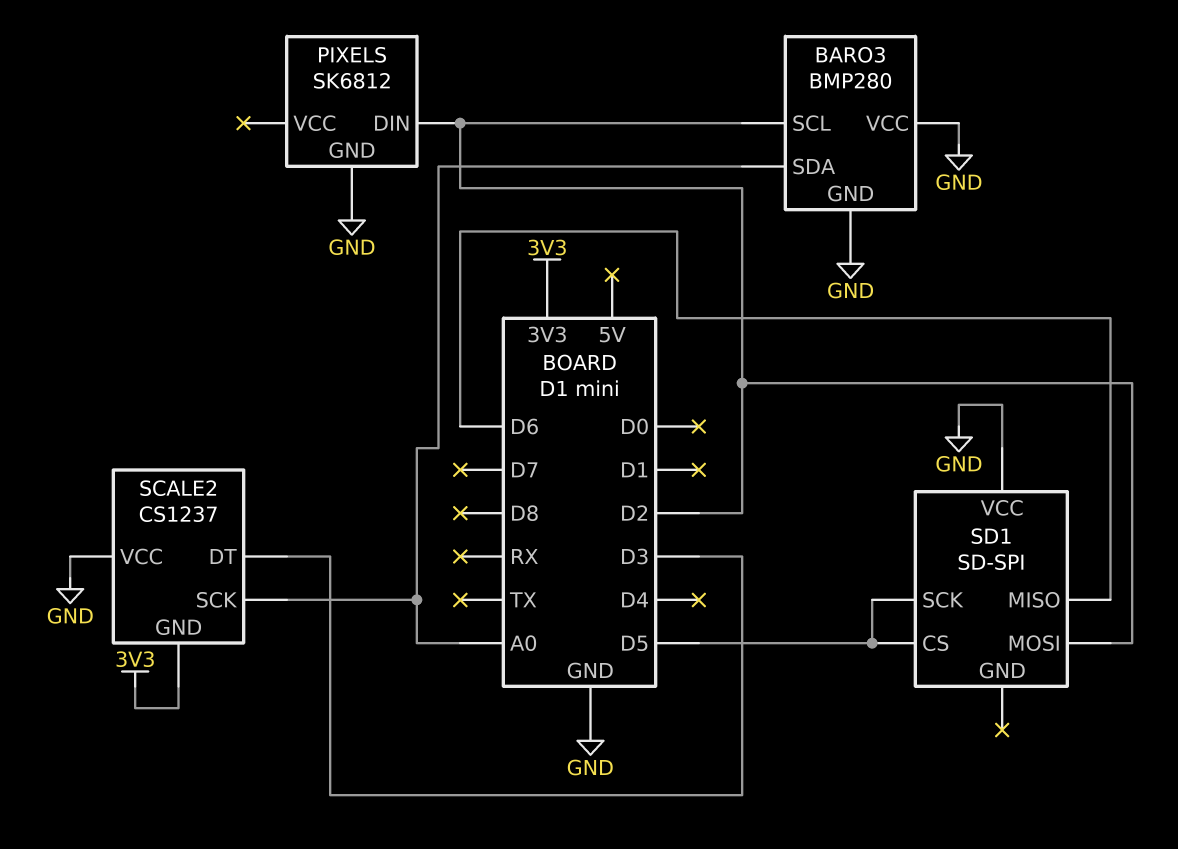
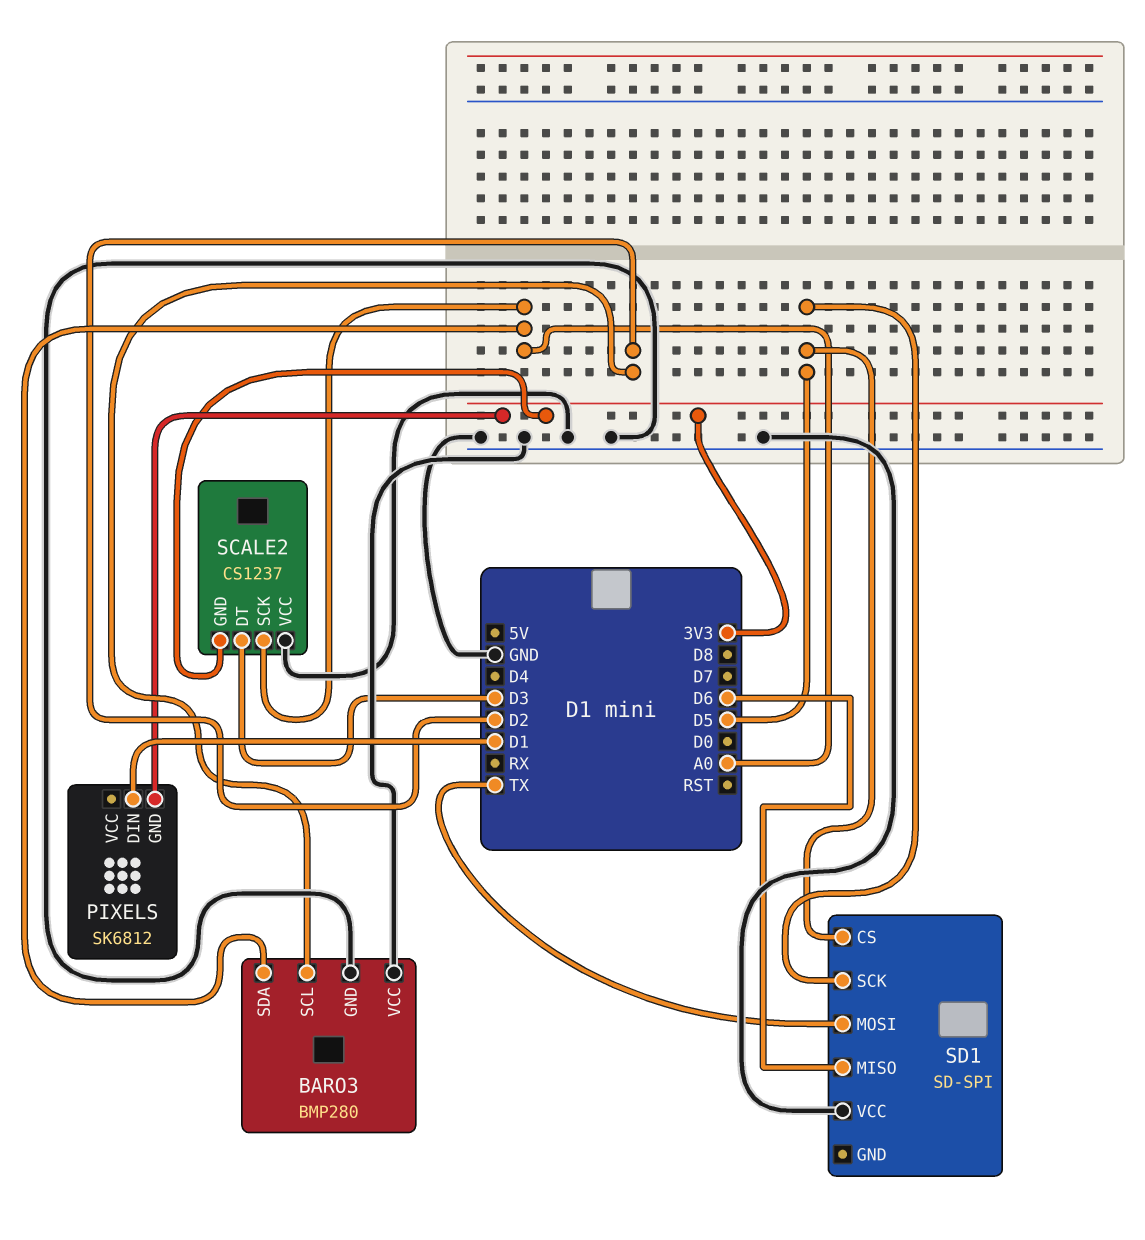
PIXELS pin DIN: D2 -> D1
PIXELS pin GND: GND -> 3V3
SD1 pin MOSI: D2 -> TX

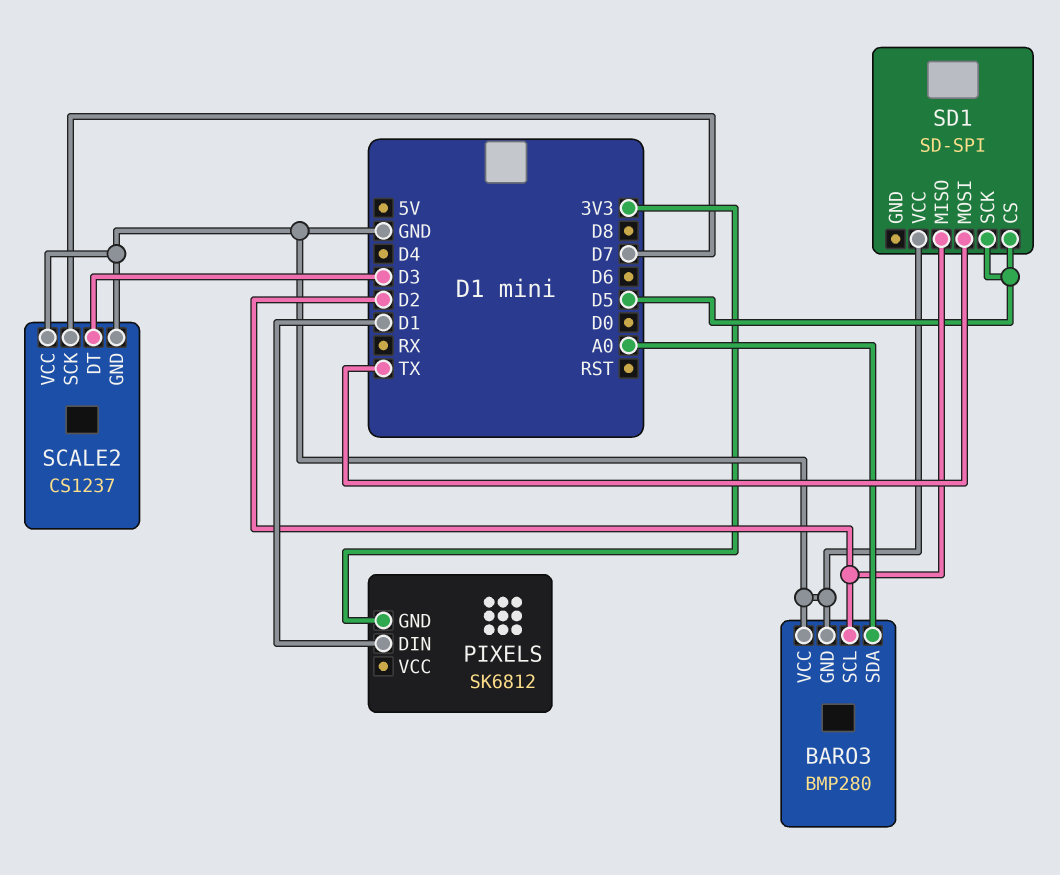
SCALE2 pin GND: 3V3 -> GND
SCALE2 pin SCK: A0 -> D7
SD1 pin MISO: D6 -> D2

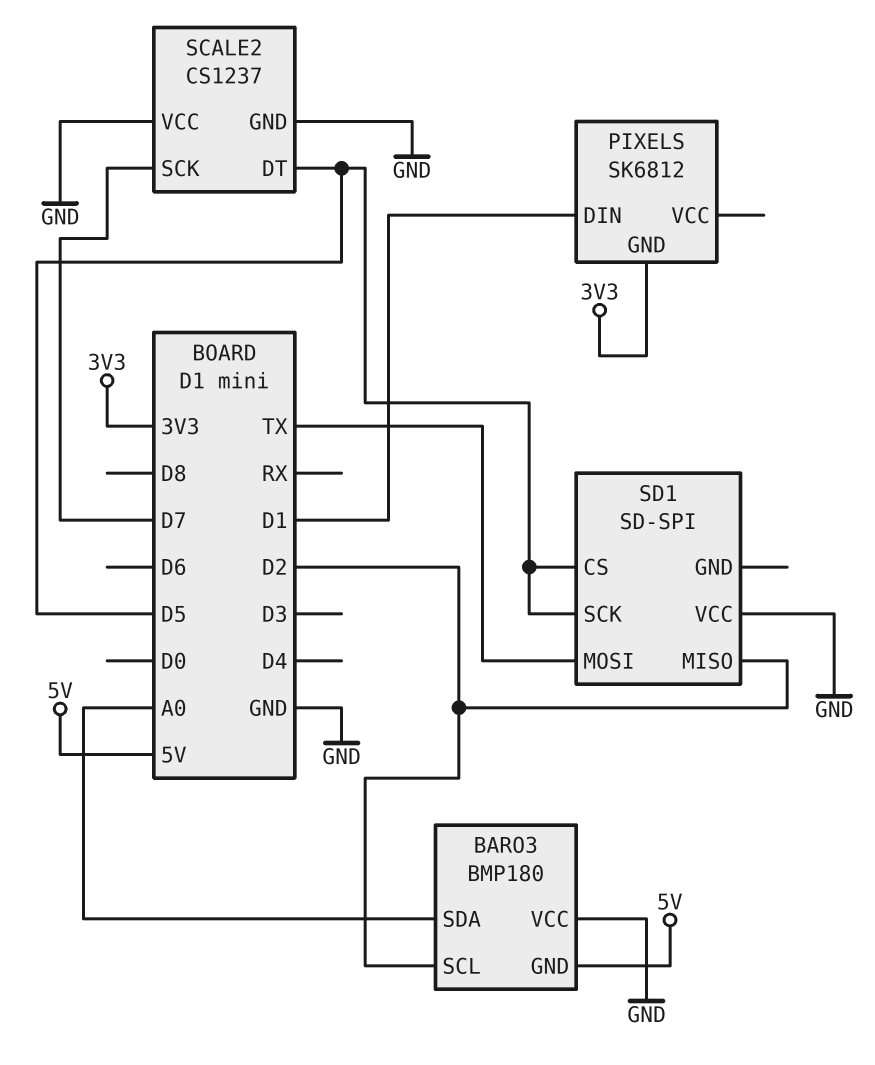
BARO3: BMP280 -> BMP180
BARO3 pin GND: GND -> 5V
SCALE2 pin DT: D3 -> D5

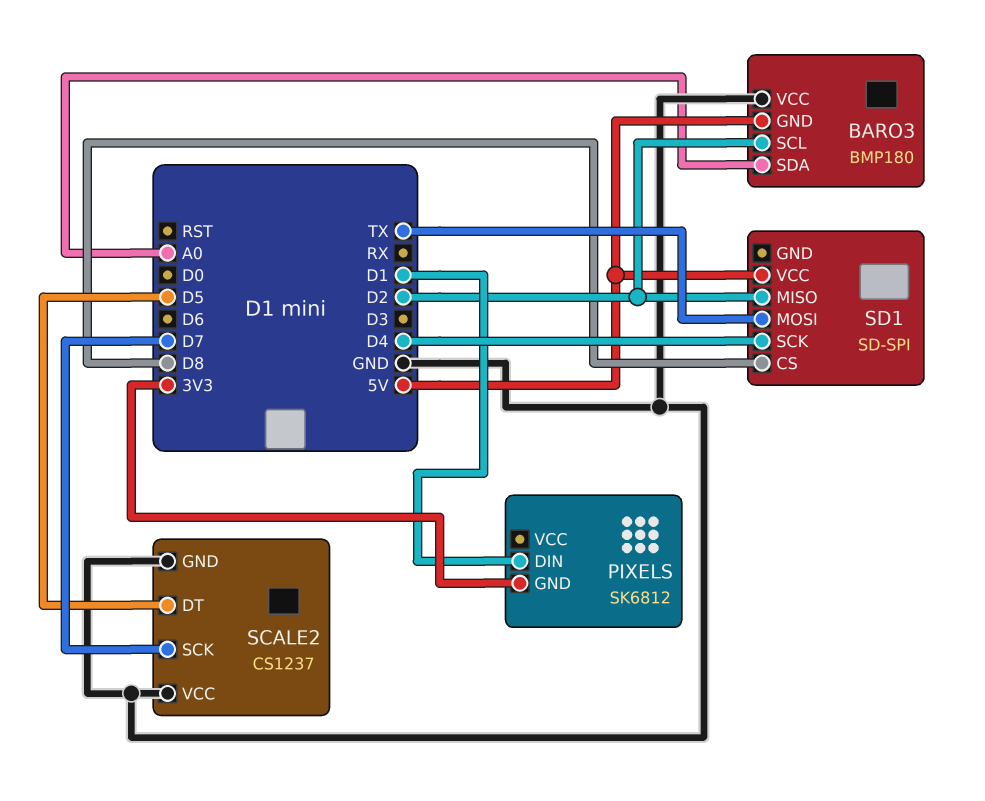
SD1 pin CS: D5 -> D8
SD1 pin SCK: D5 -> D4
SD1 pin VCC: GND -> 5V

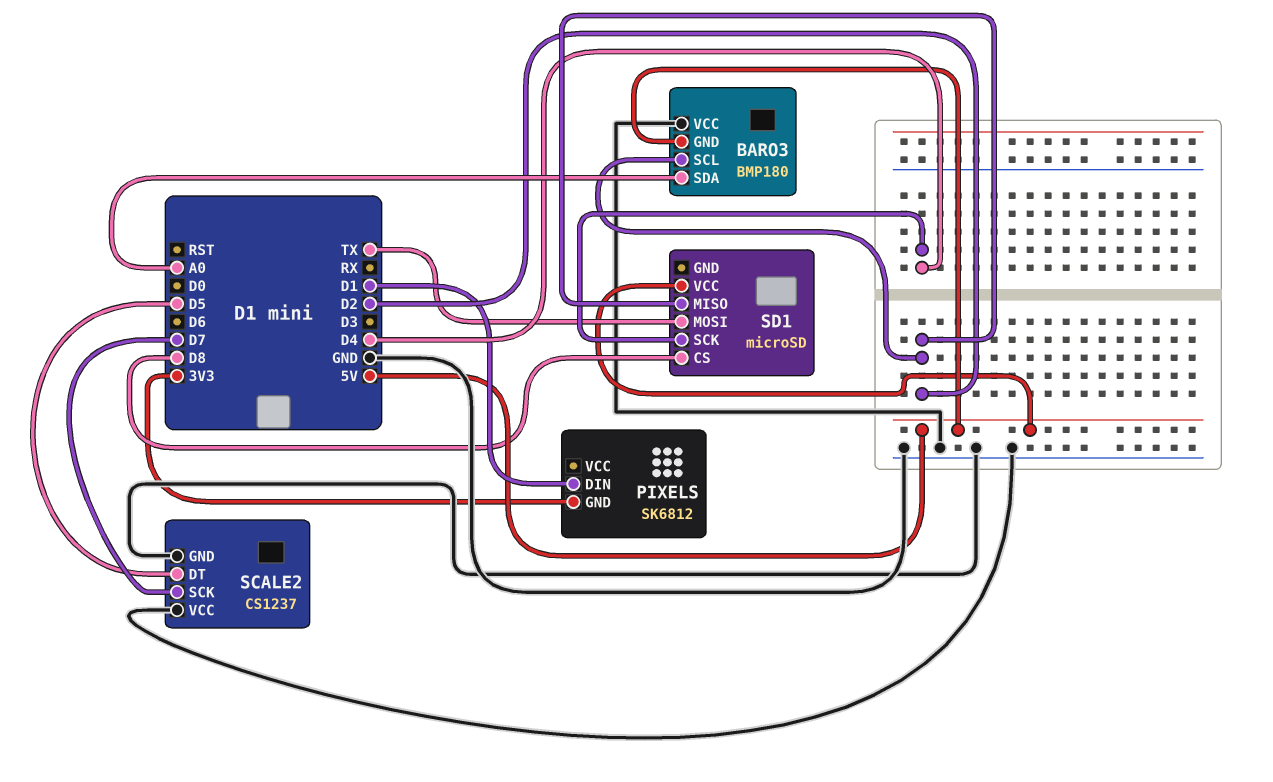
SD1: SD-SPI -> microSD

